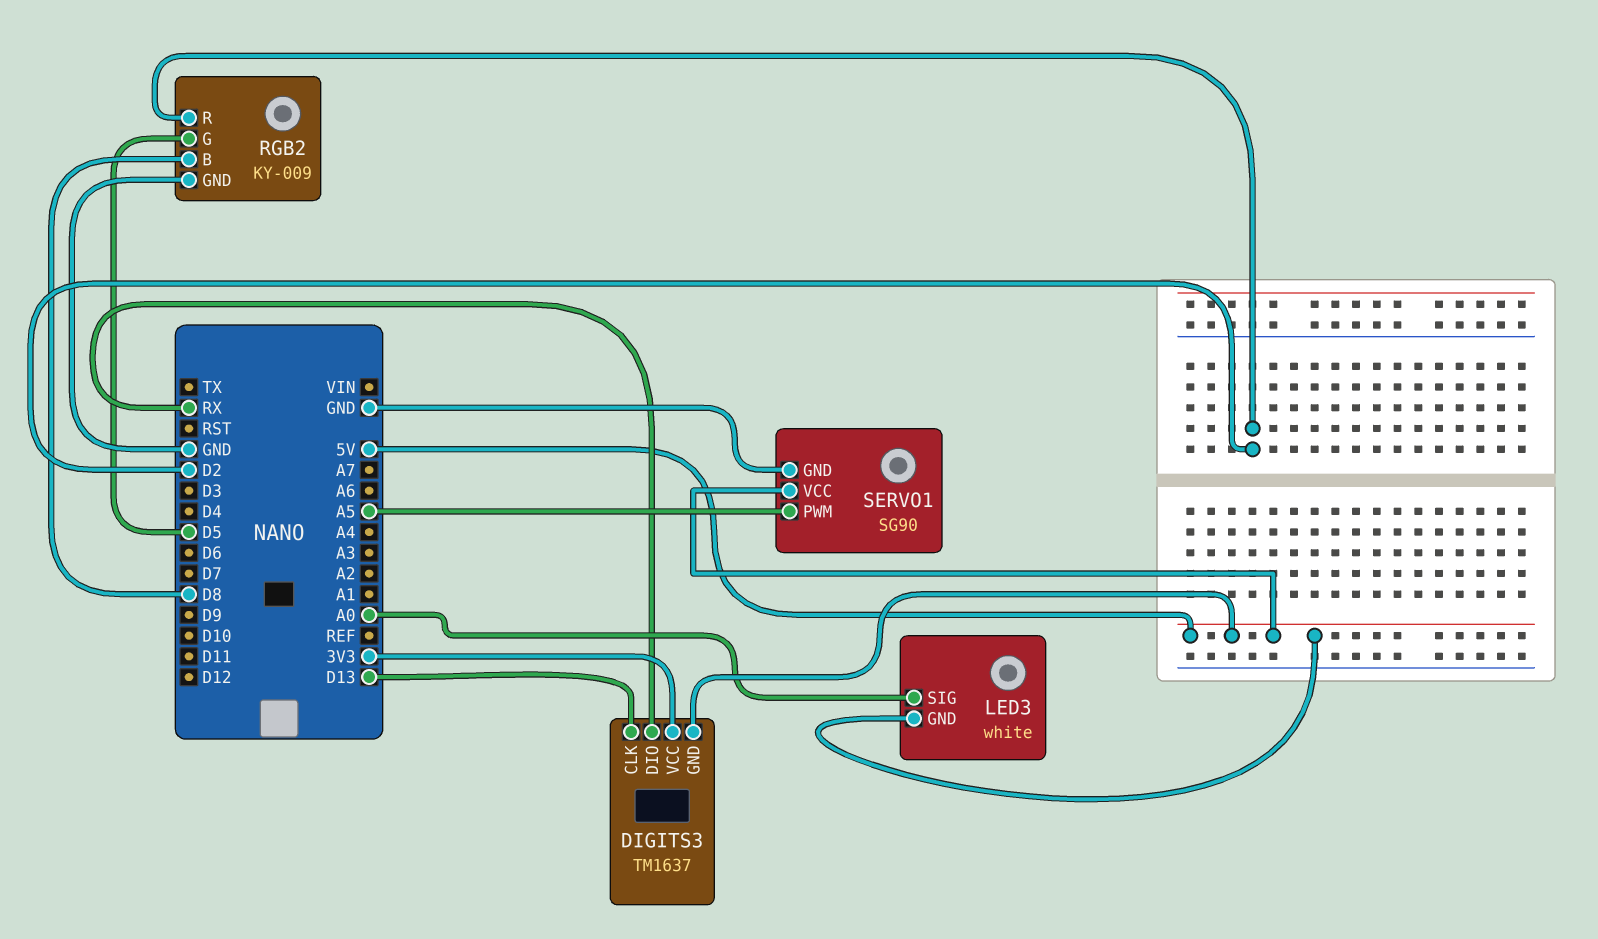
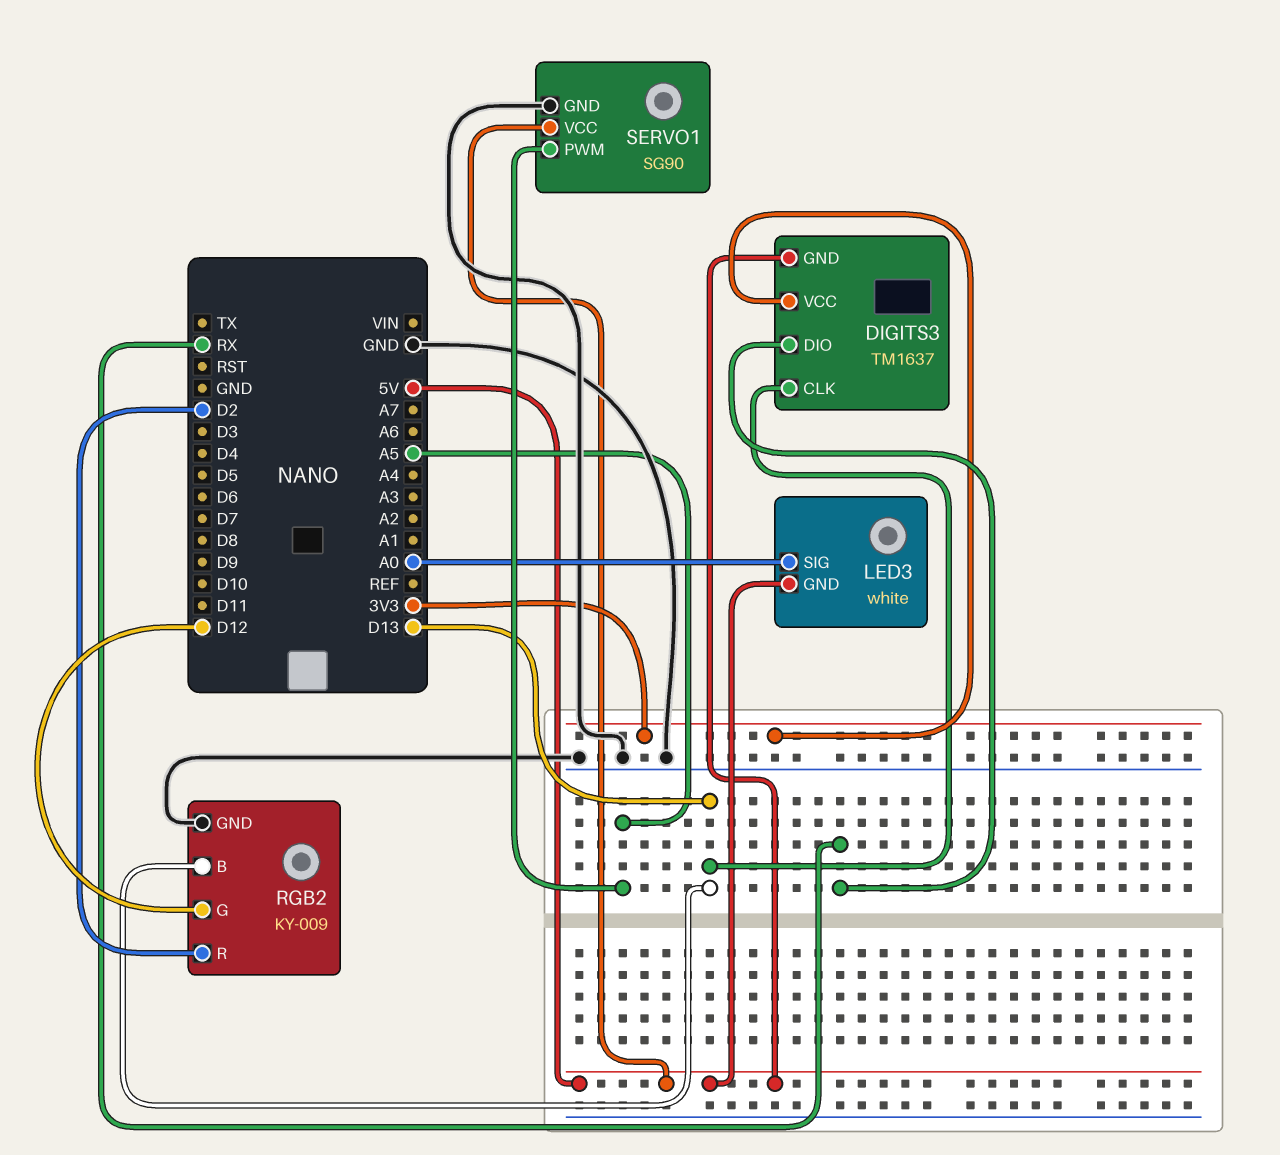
RGB2 pin B: D8 -> D13
RGB2 pin G: D5 -> D12

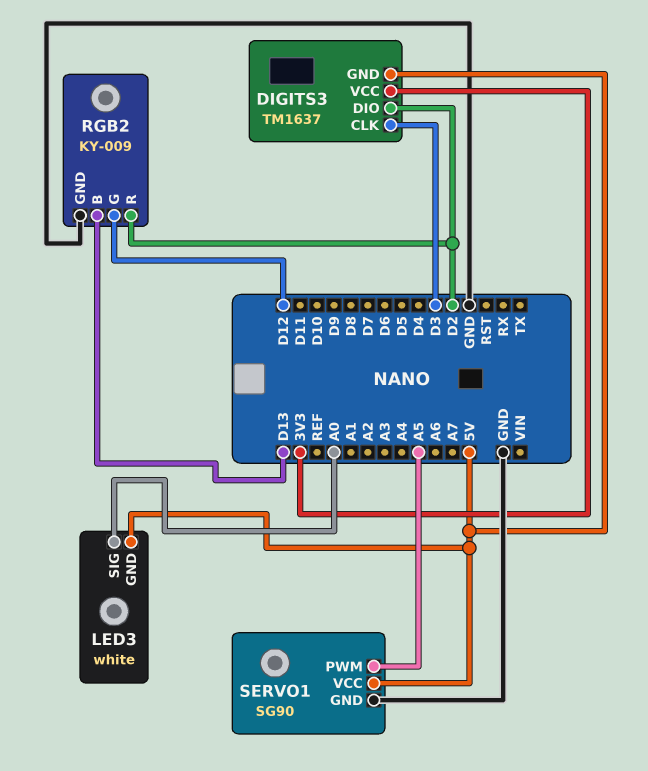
DIGITS3 pin CLK: D13 -> D3
DIGITS3 pin DIO: RX -> D2

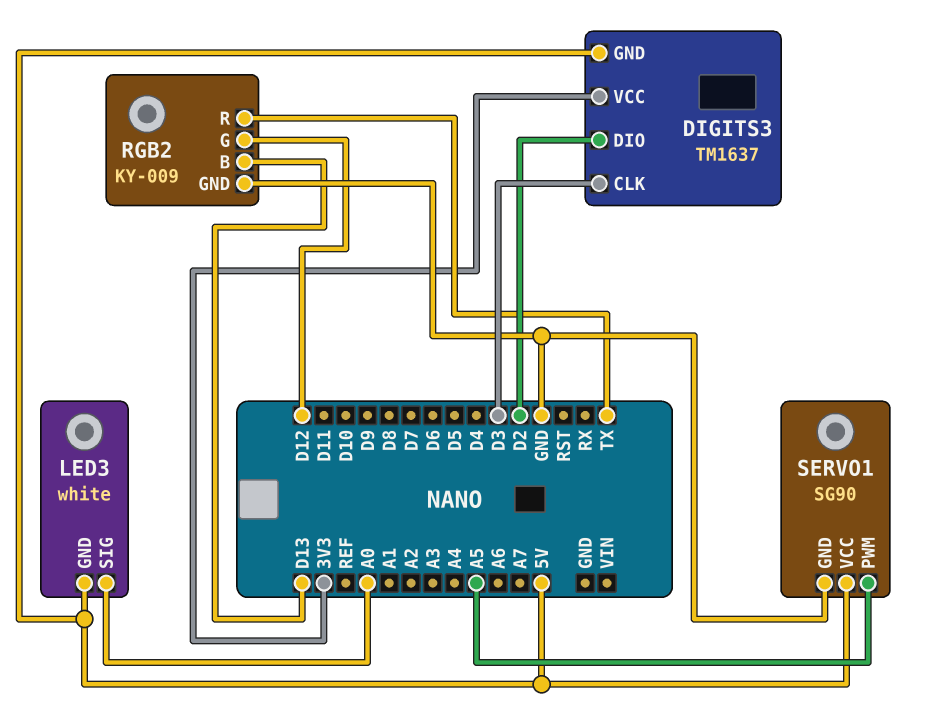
RGB2 pin R: D2 -> TX

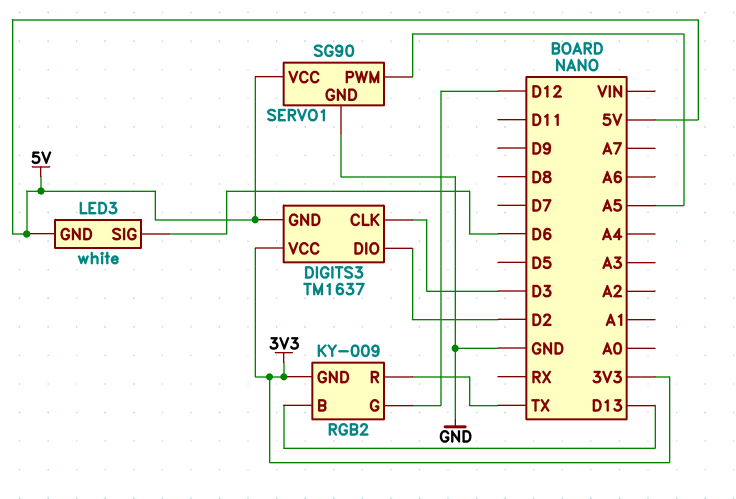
LED3 pin SIG: A0 -> D6
RGB2 pin GND: GND -> 3V3

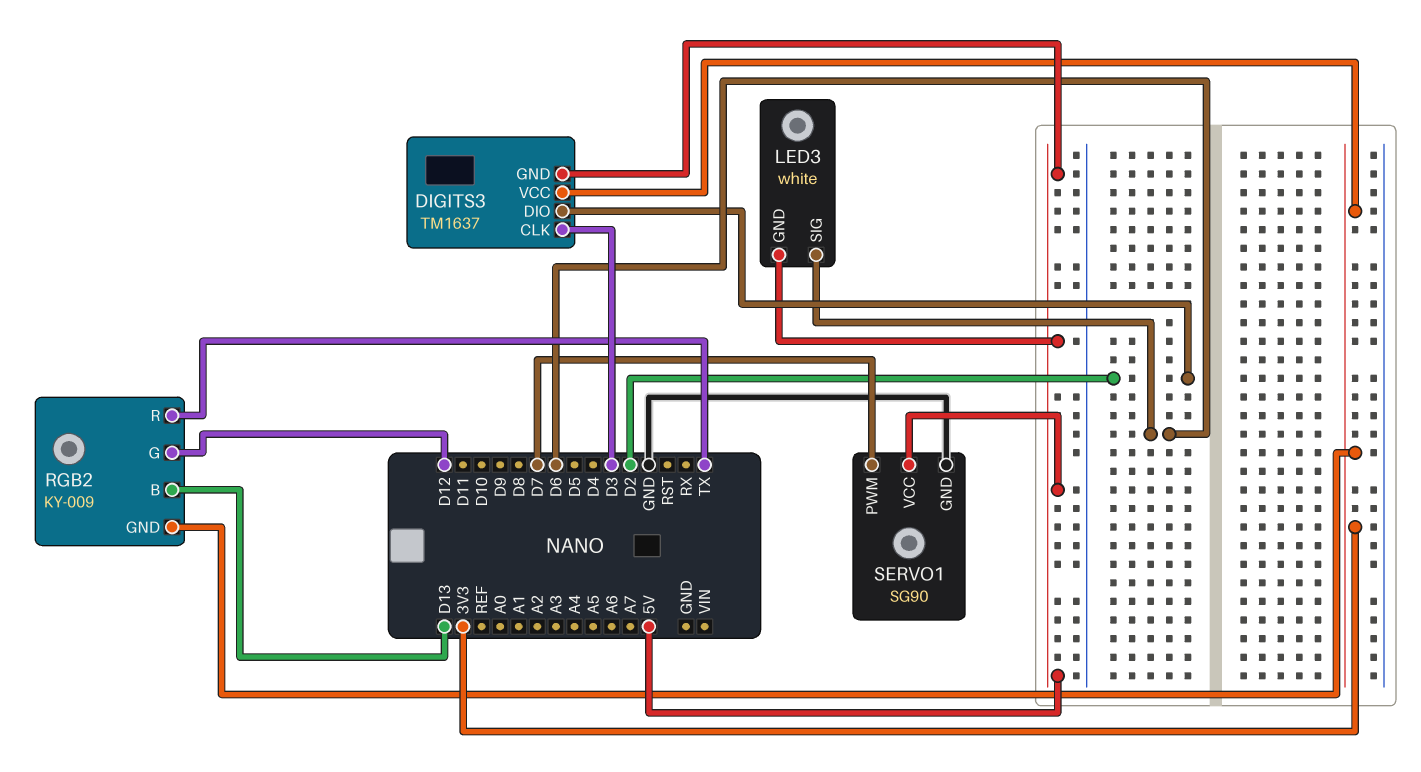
SERVO1 pin PWM: A5 -> D7

